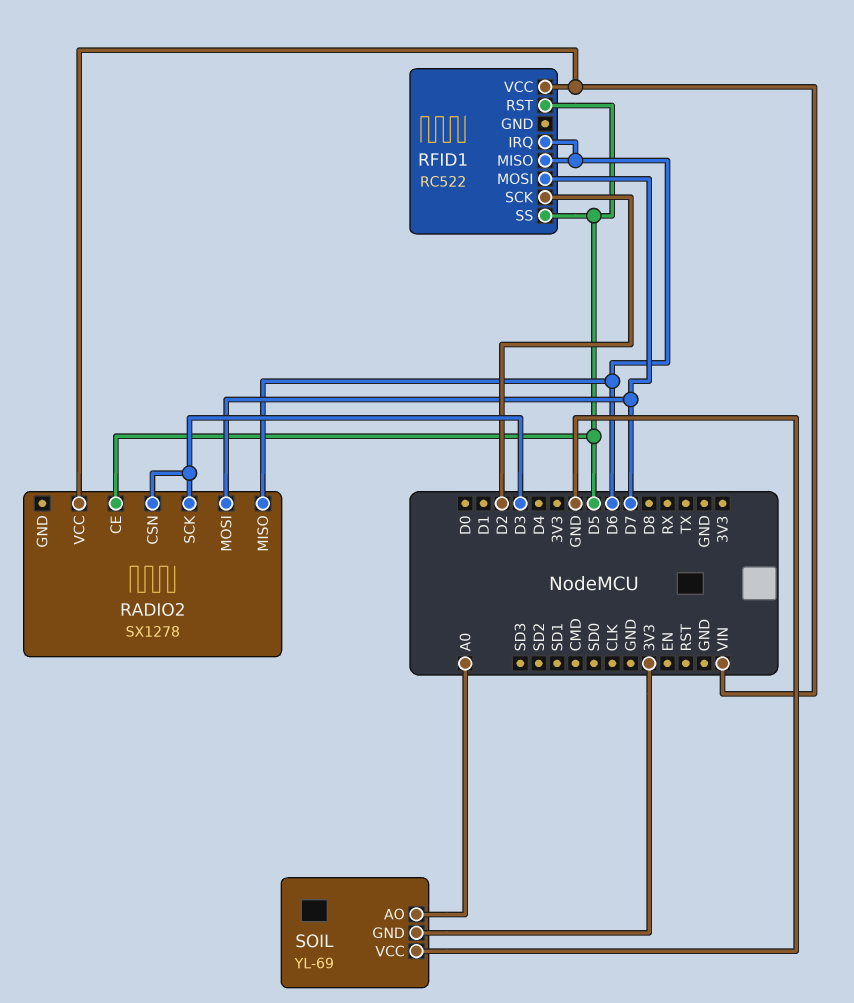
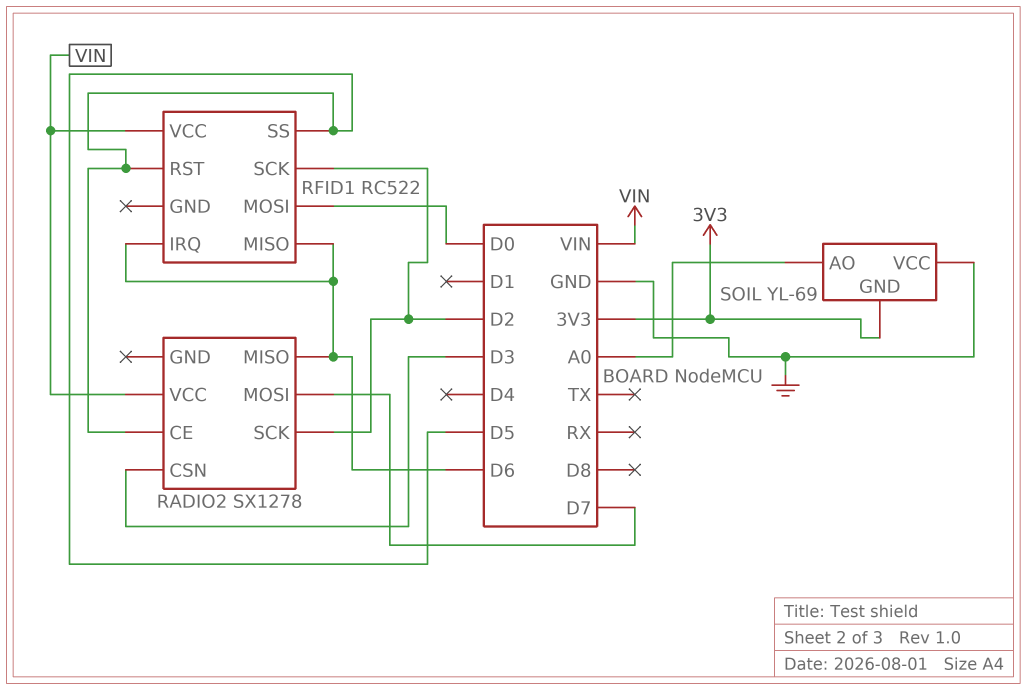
RADIO2 pin SCK: D3 -> D2
RFID1 pin MOSI: D7 -> D0

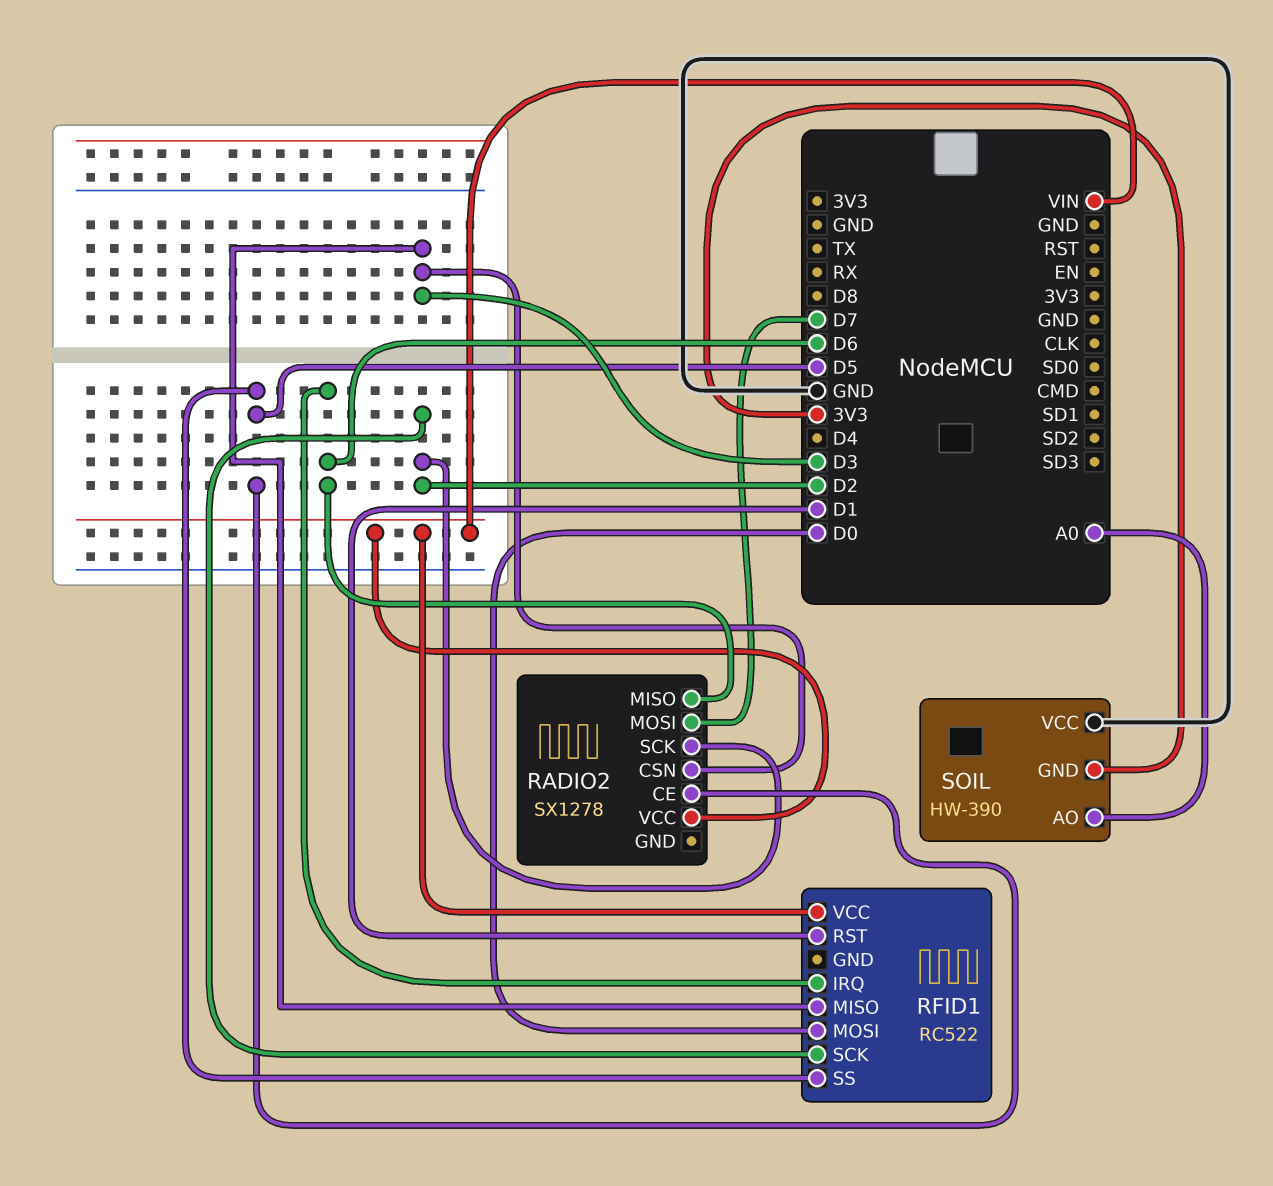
RFID1 pin MISO: D6 -> D3
RFID1 pin RST: D5 -> D1
SOIL: YL-69 -> HW-390

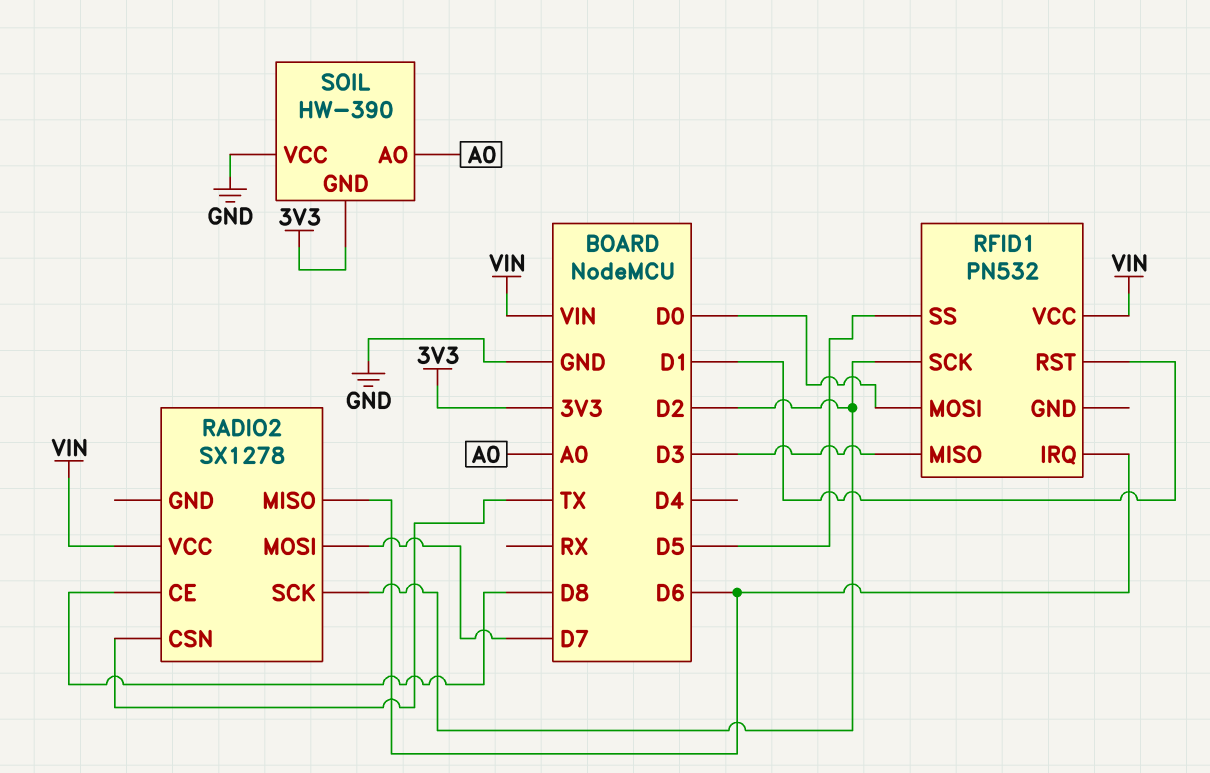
RADIO2 pin CE: D5 -> D8
RADIO2 pin CSN: D3 -> TX
RFID1: RC522 -> PN532

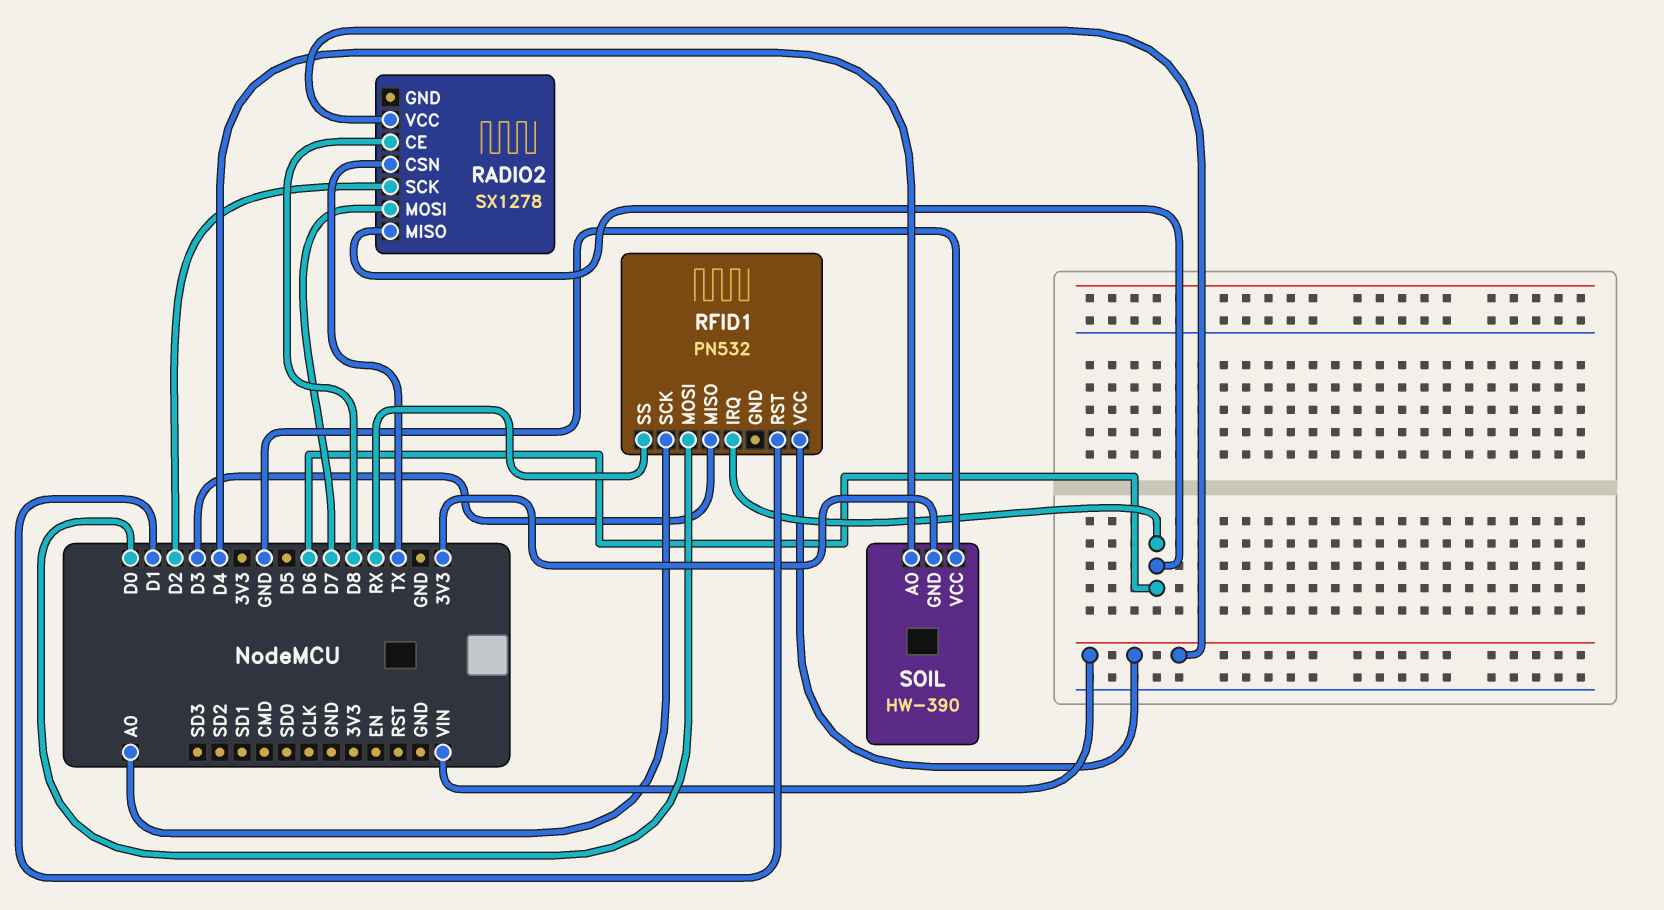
RFID1 pin SCK: D2 -> A0
RFID1 pin SS: D5 -> RX
SOIL pin AO: A0 -> D4

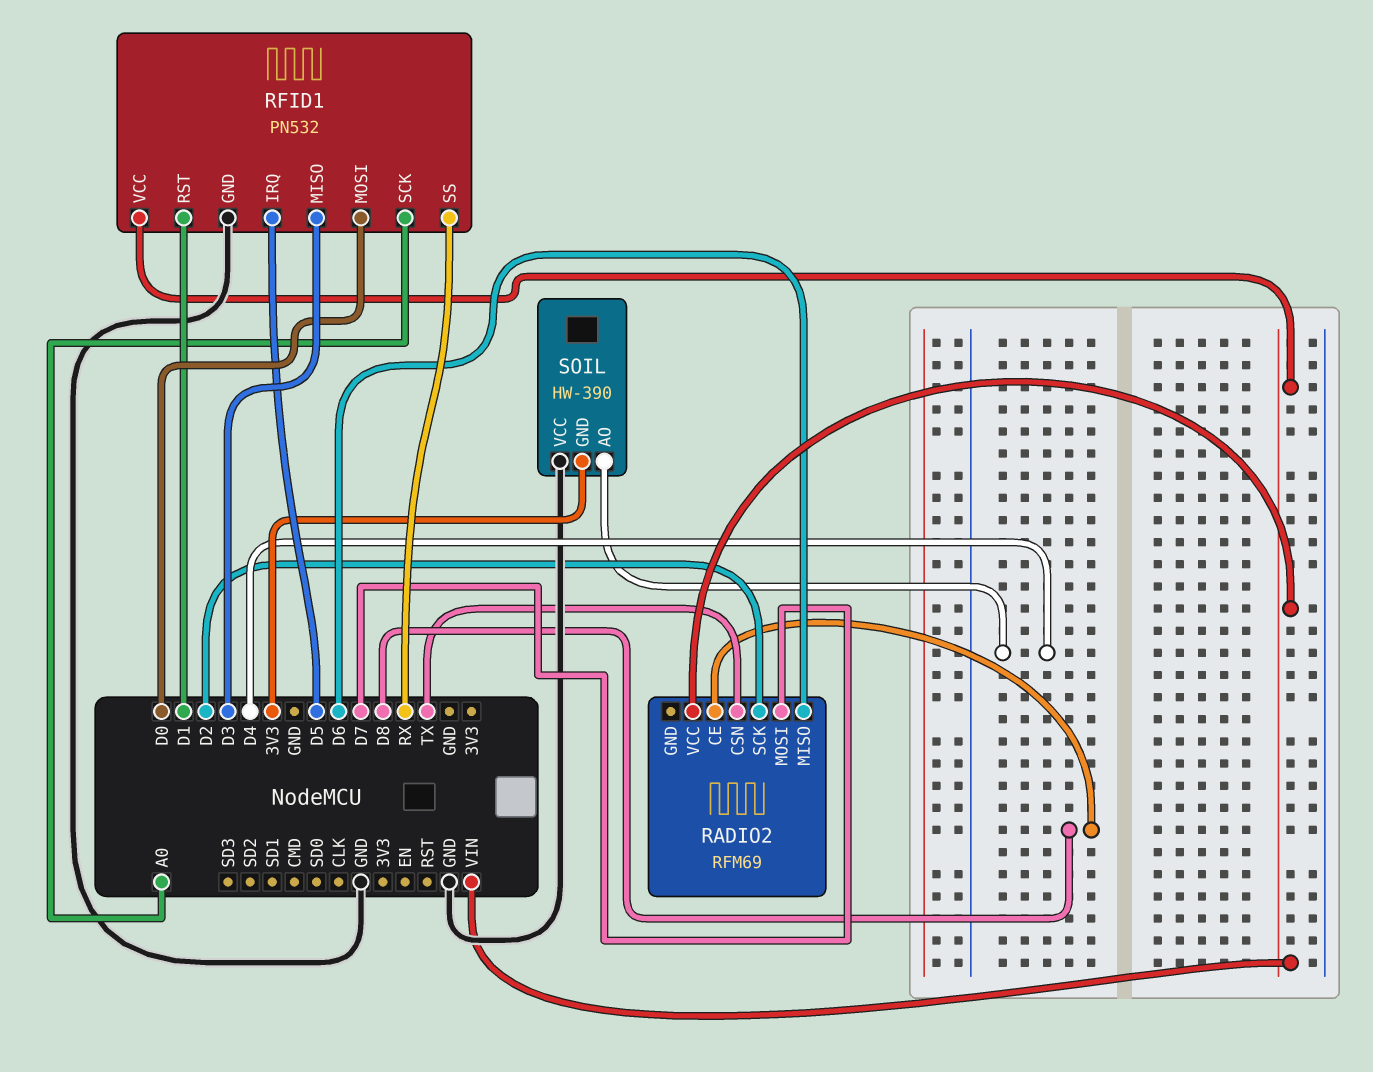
RADIO2: SX1278 -> RFM69
RFID1 pin GND: none -> GND
RFID1 pin IRQ: D6 -> D5

